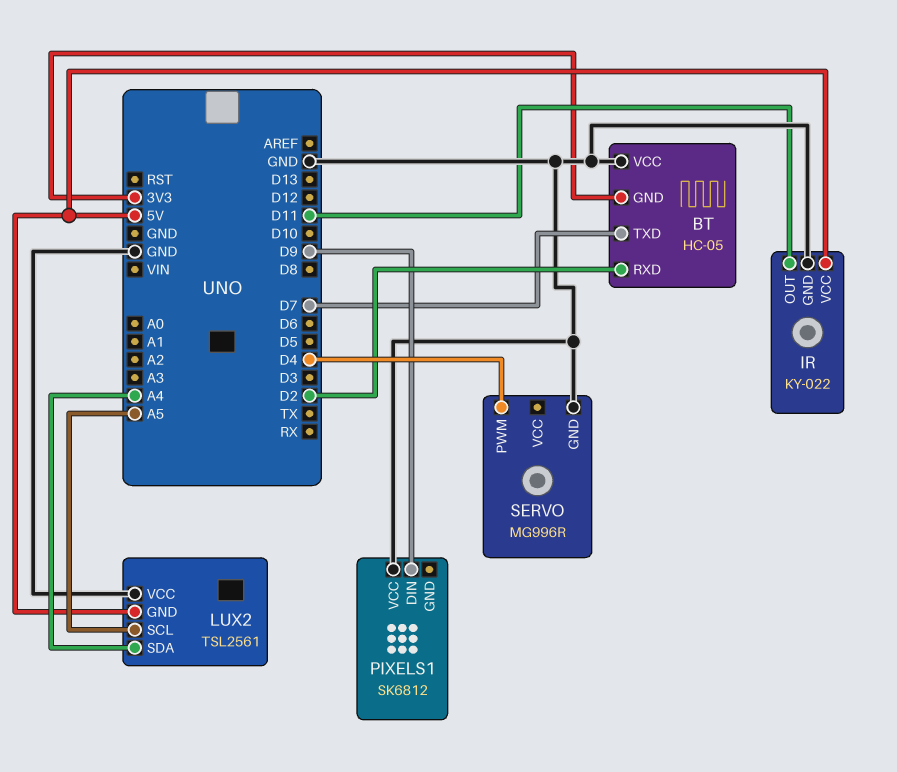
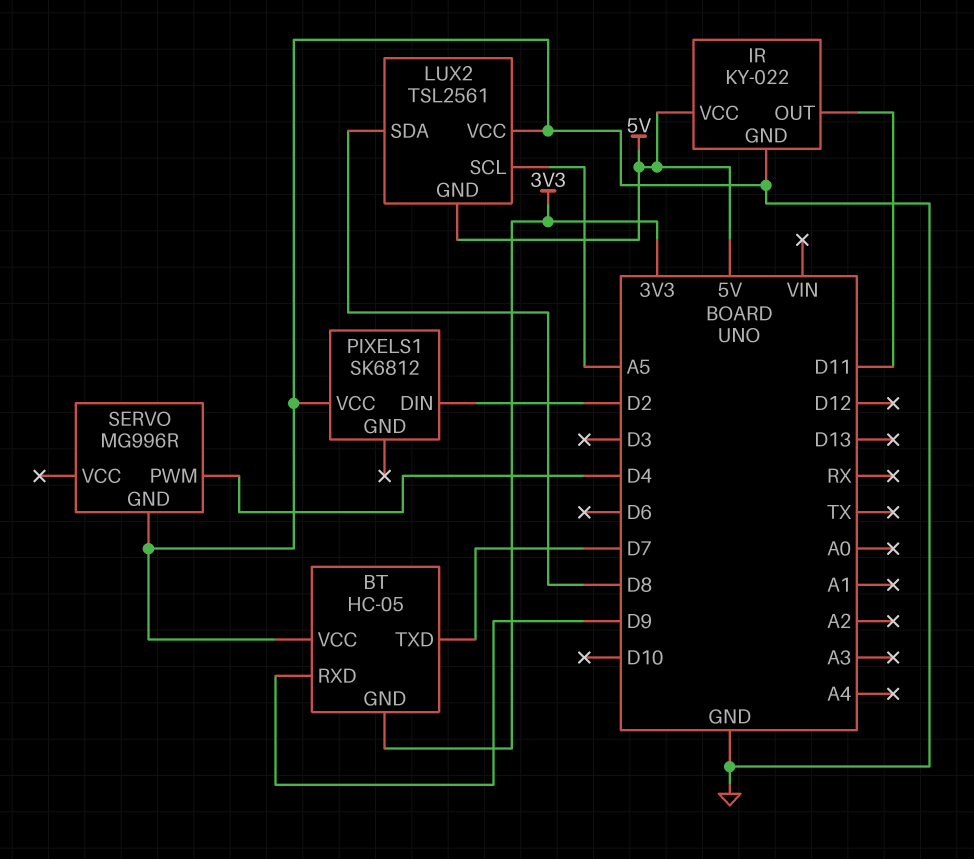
BT pin RXD: D2 -> D9
LUX2 pin SDA: A4 -> D8
PIXELS1 pin DIN: D9 -> D2

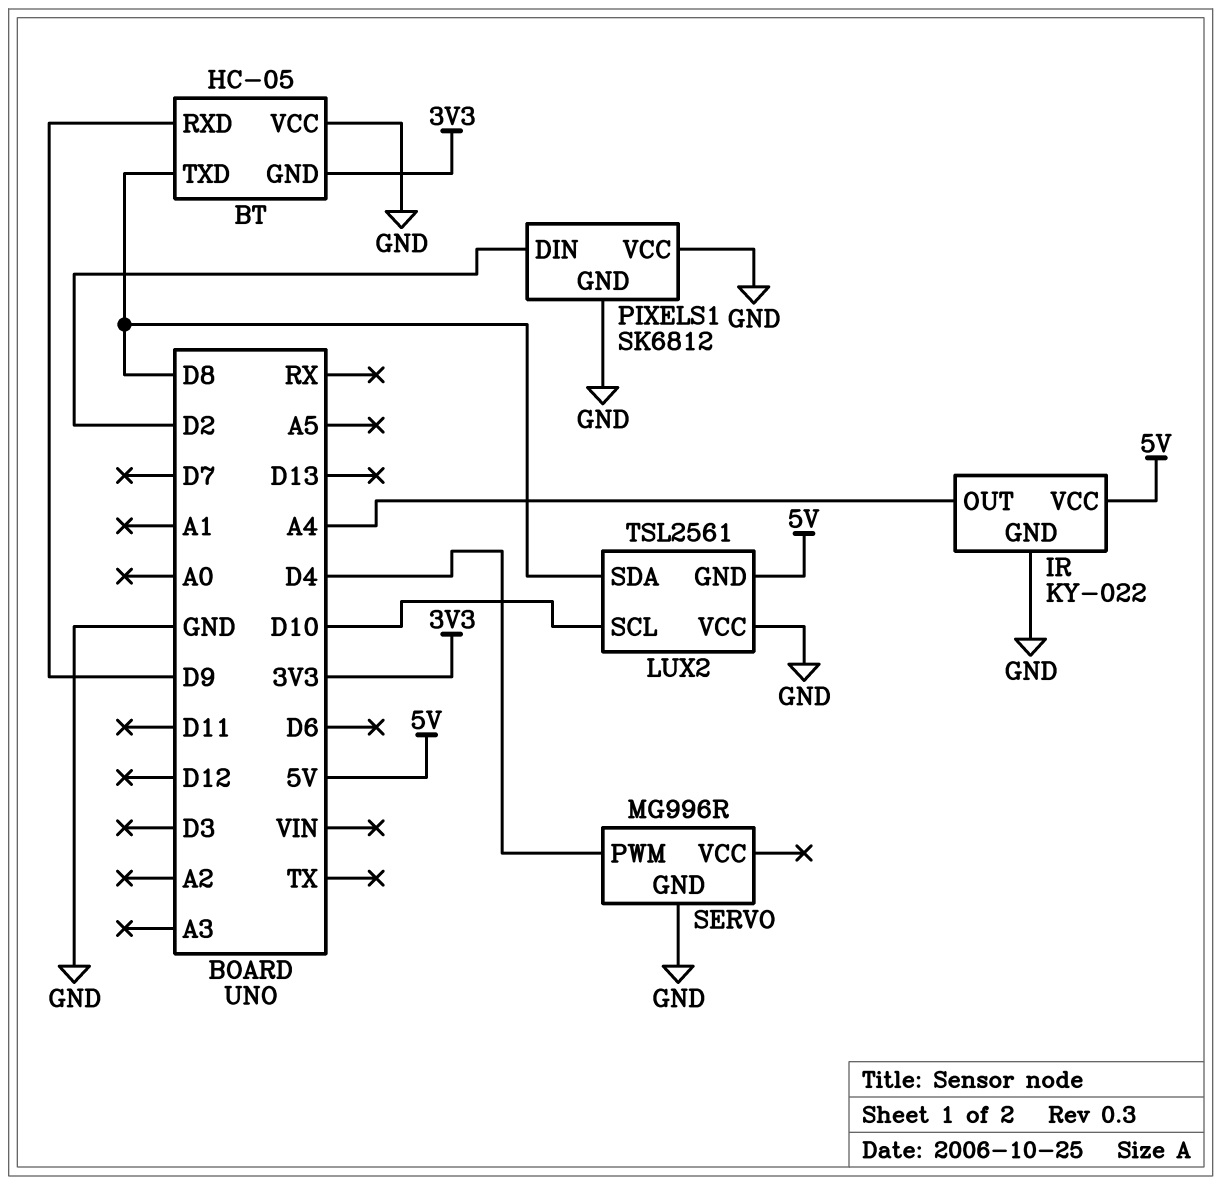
BT pin TXD: D7 -> D8
IR pin OUT: D11 -> A4
LUX2 pin SCL: A5 -> D10
PIXELS1 pin GND: none -> GND

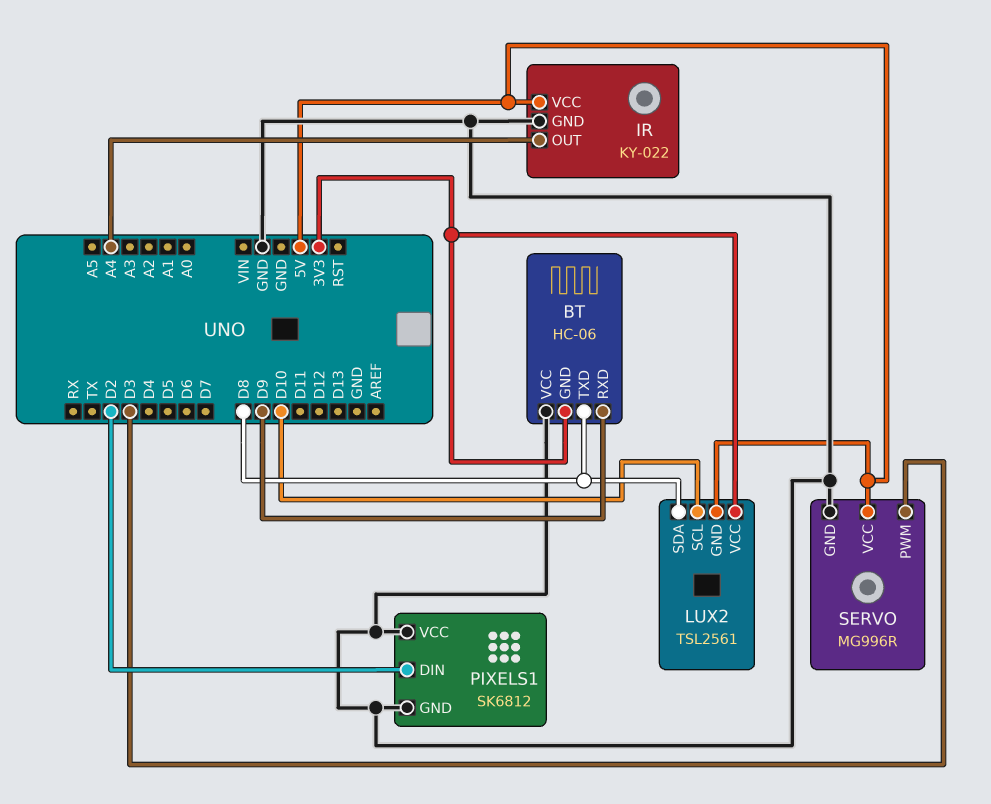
BT: HC-05 -> HC-06
LUX2 pin VCC: GND -> 3V3
SERVO pin PWM: D4 -> D3
SERVO pin VCC: none -> 5V

